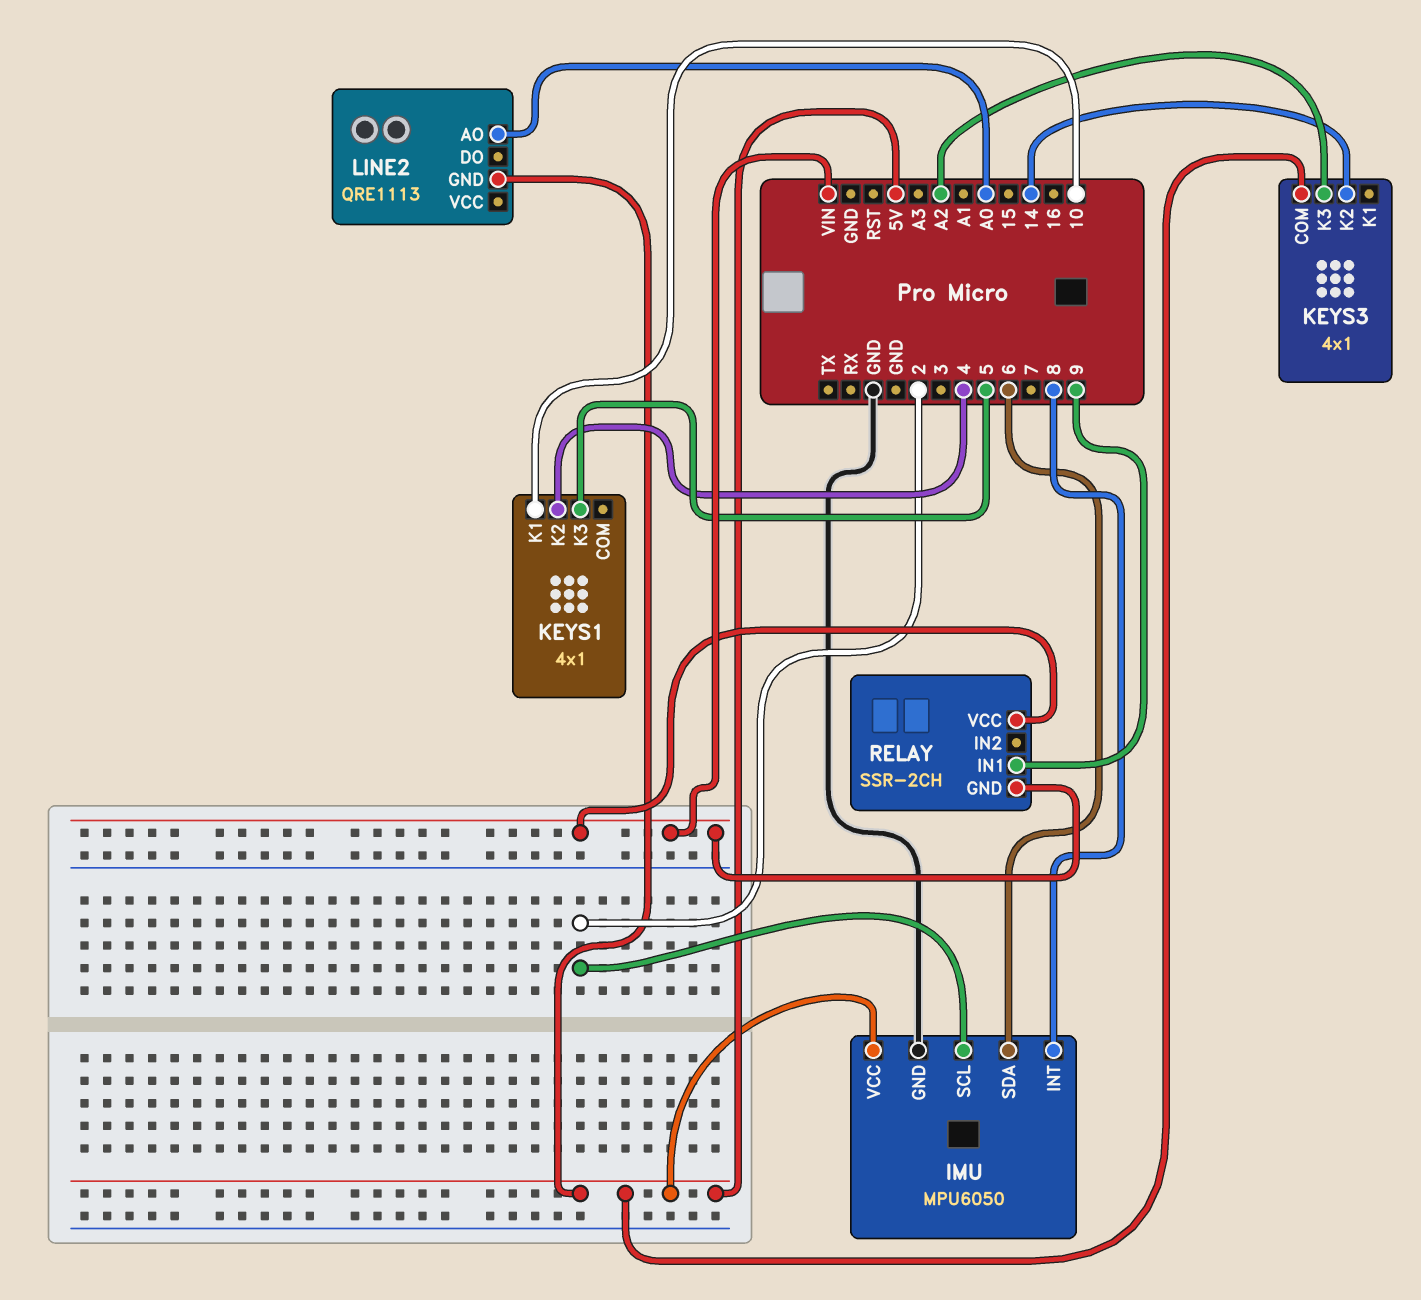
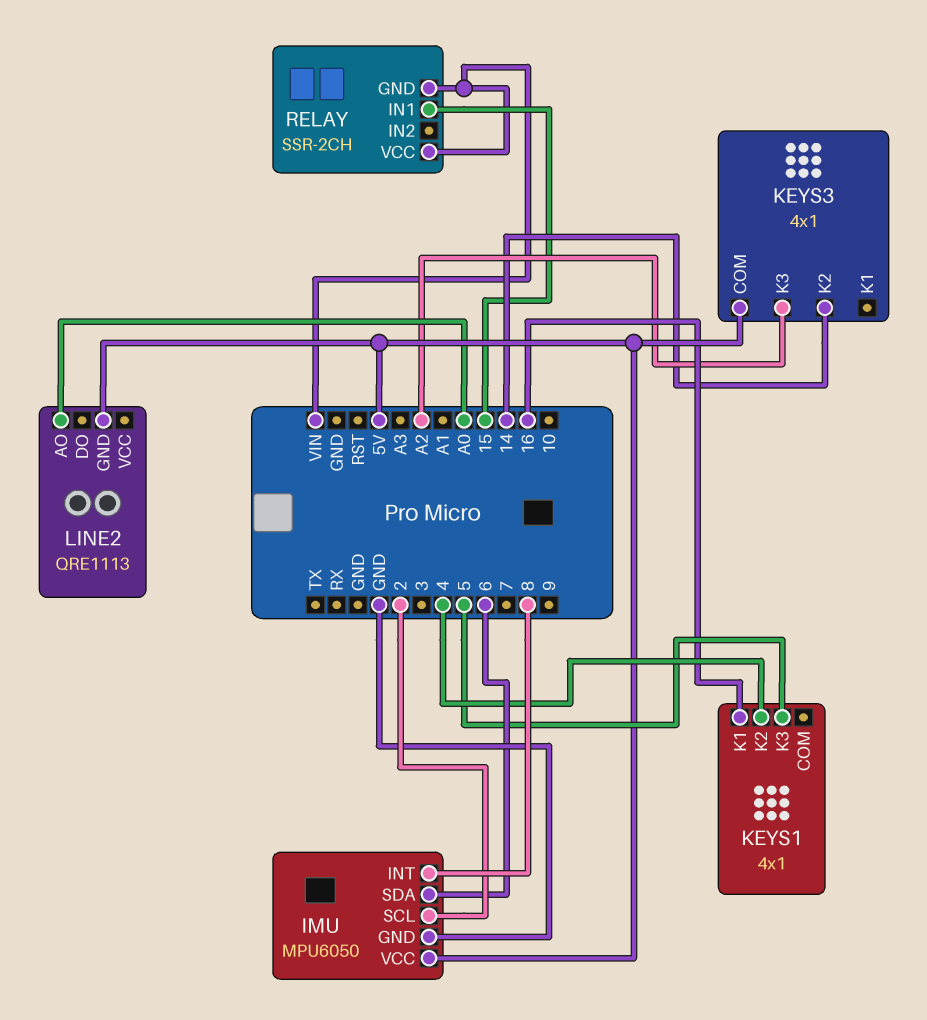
KEYS1 pin K1: 10 -> 16
RELAY pin IN1: 9 -> 15

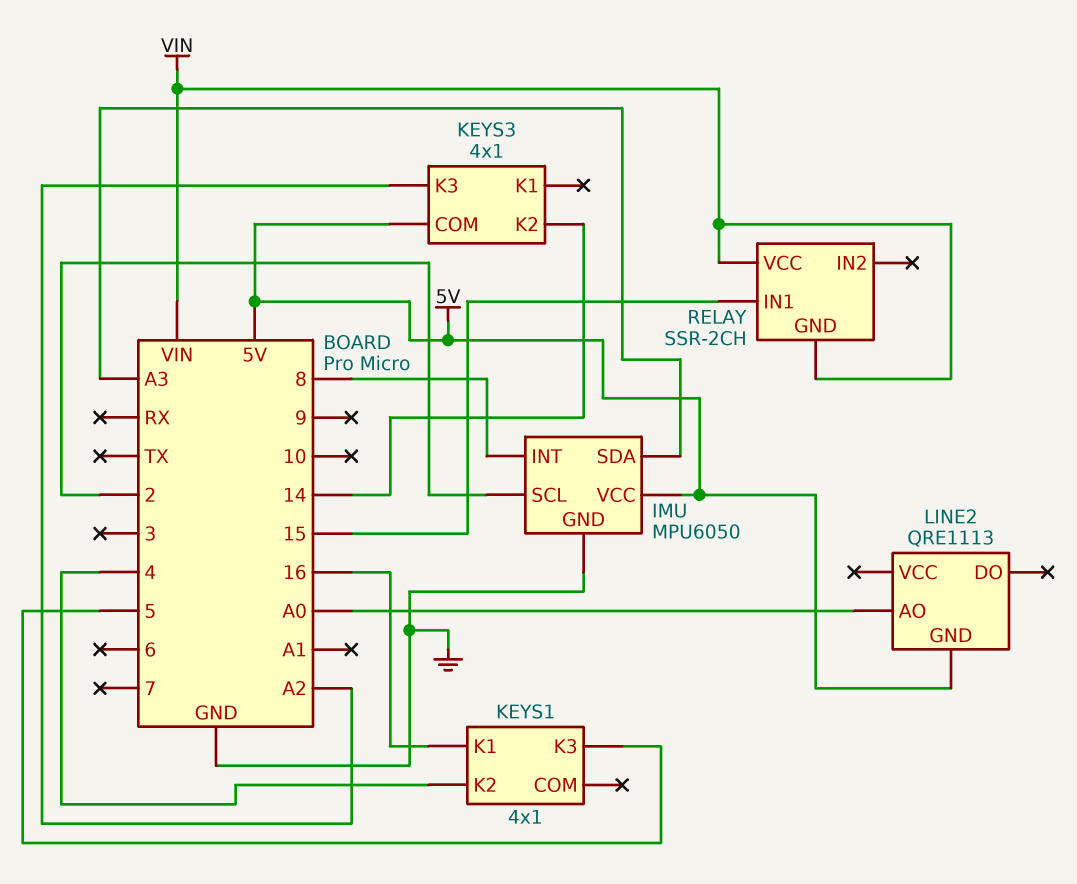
IMU pin SDA: 6 -> A3

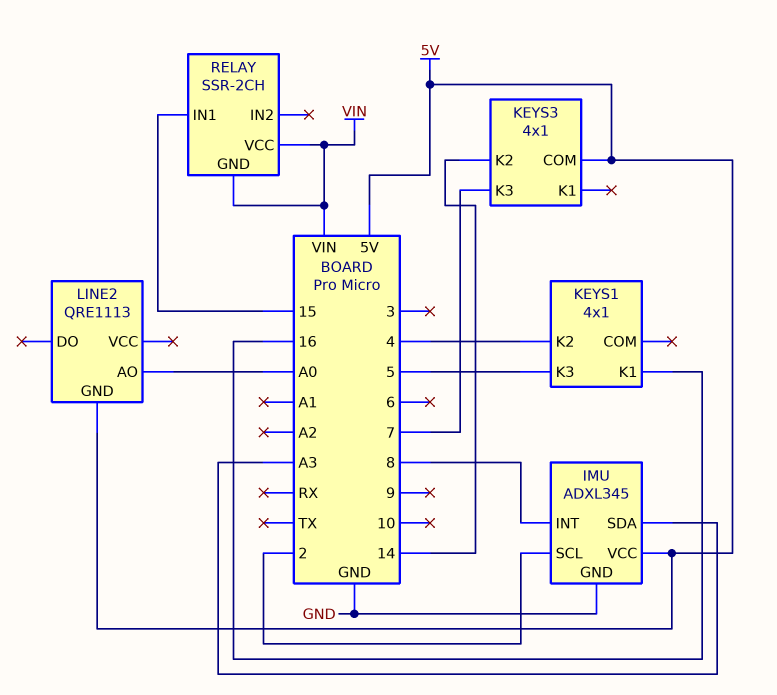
IMU: MPU6050 -> ADXL345
KEYS3 pin K3: A2 -> 7

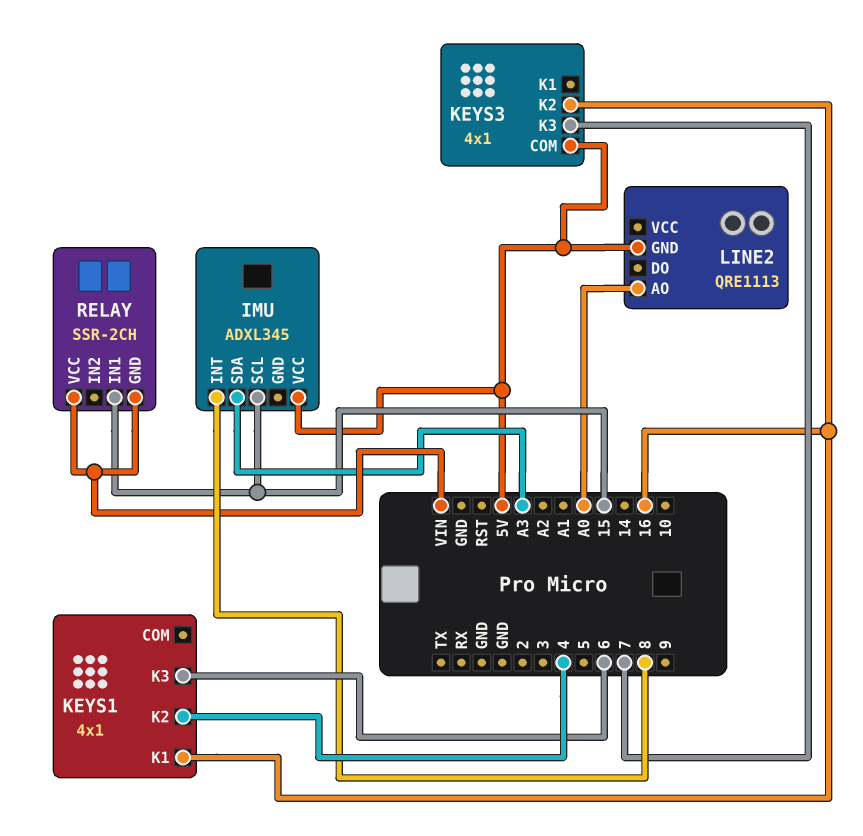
IMU pin GND: GND -> none
IMU pin SCL: 2 -> 15
KEYS1 pin K3: 5 -> 6
KEYS3 pin K2: 14 -> 16

